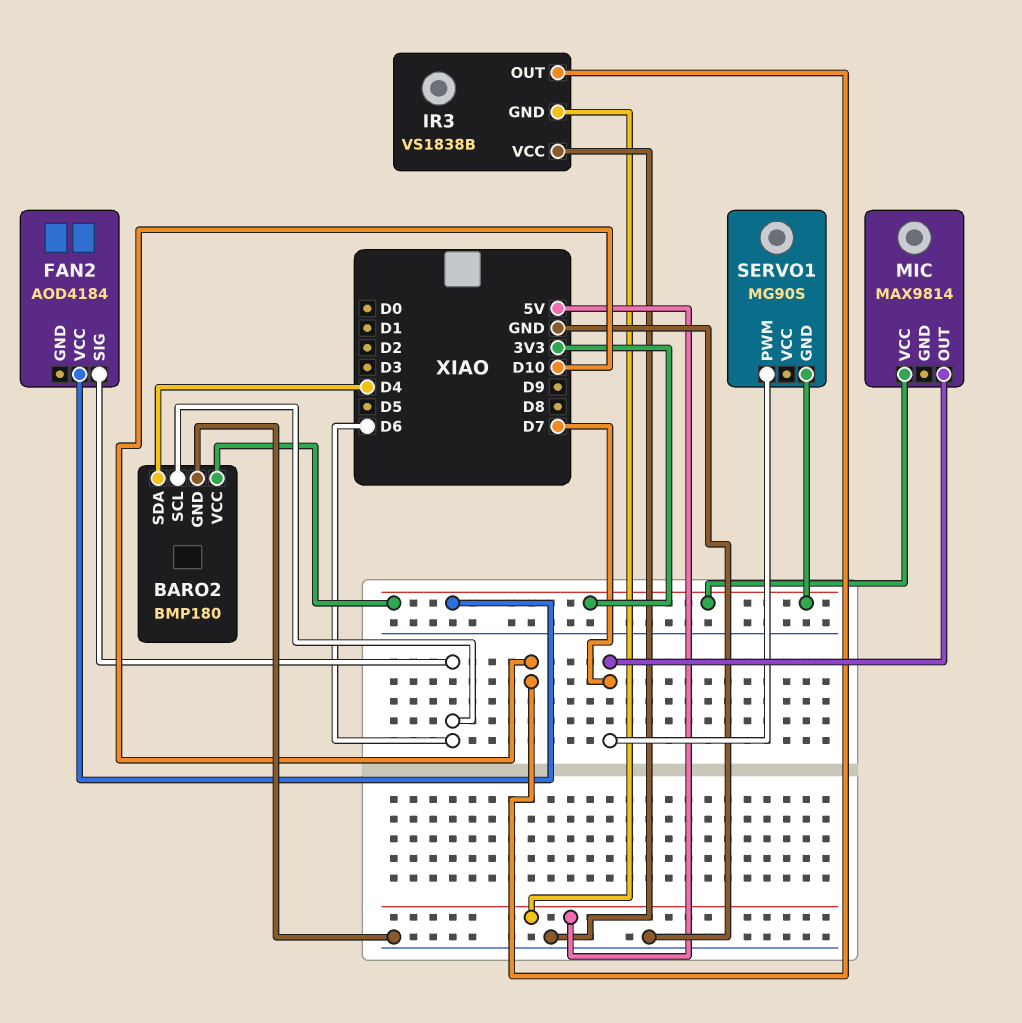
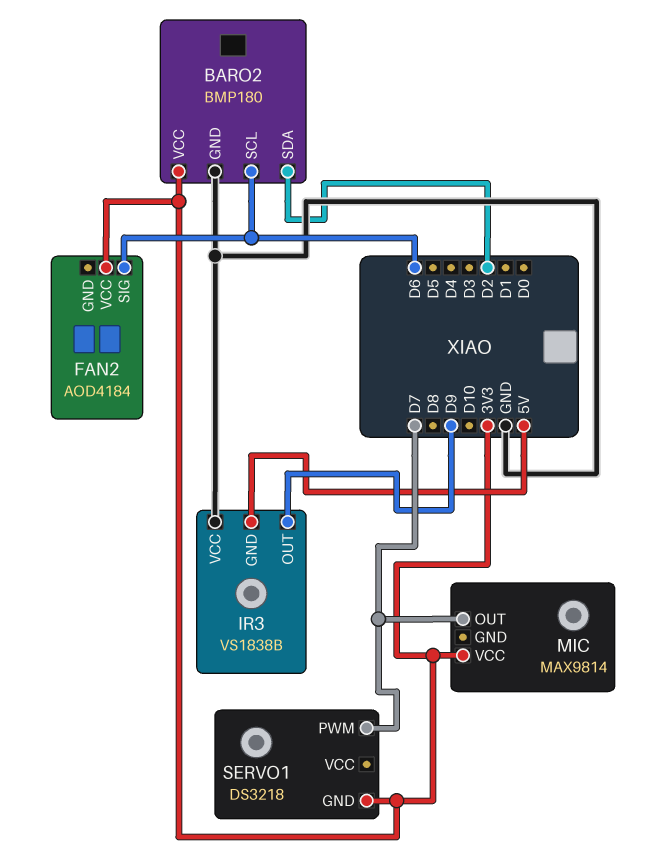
BARO2 pin SDA: D4 -> D2
IR3 pin OUT: D10 -> D9
SERVO1: MG90S -> DS3218

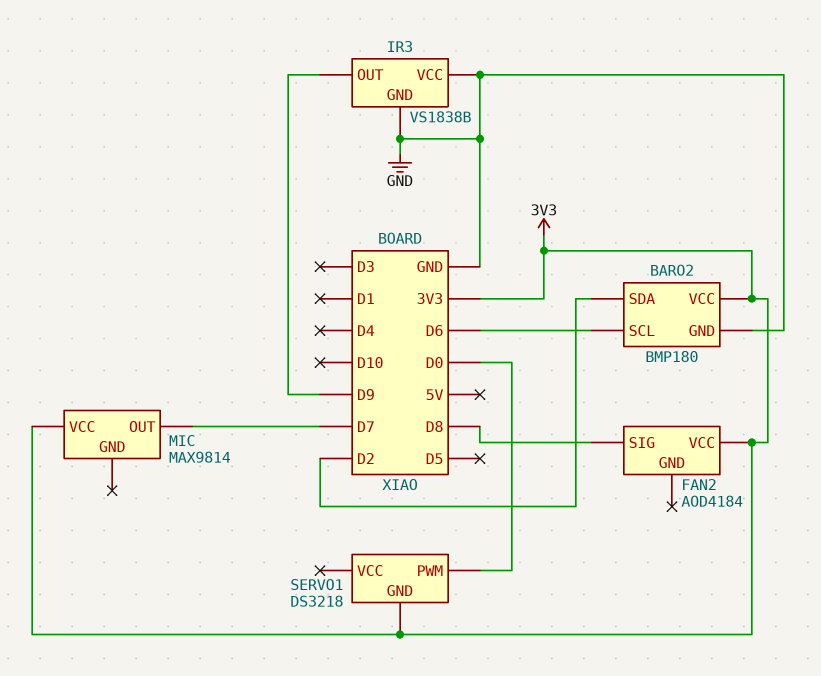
FAN2 pin SIG: D6 -> D8
IR3 pin GND: 5V -> GND
SERVO1 pin PWM: D7 -> D0

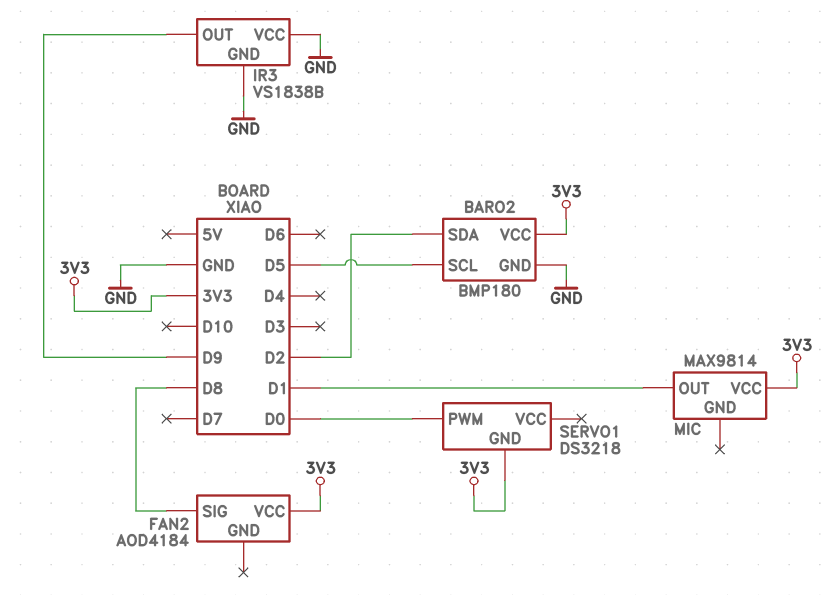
BARO2 pin SCL: D6 -> D5
MIC pin OUT: D7 -> D1

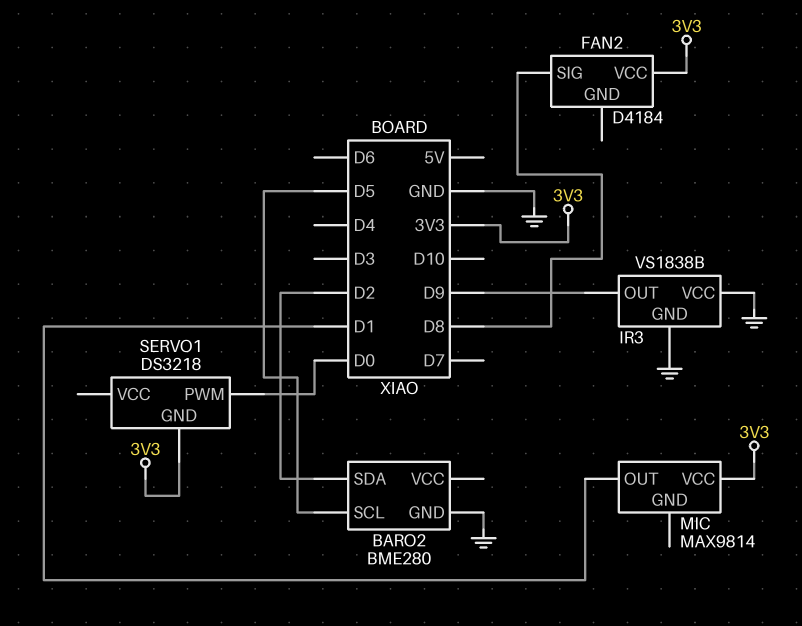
BARO2: BMP180 -> BME280
BARO2 pin VCC: 3V3 -> none
FAN2: AOD4184 -> D4184

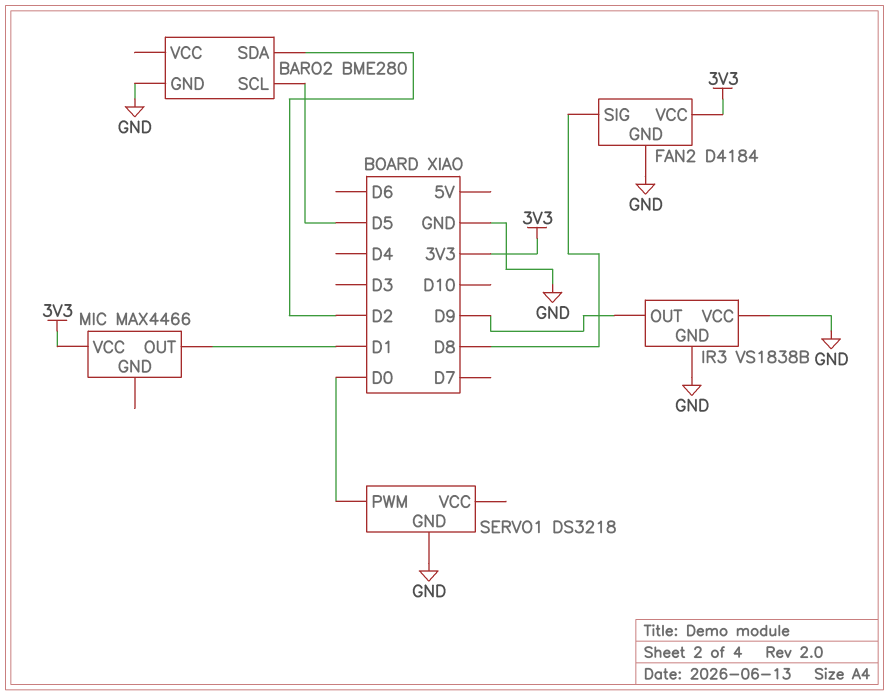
FAN2 pin GND: none -> GND
MIC: MAX9814 -> MAX4466
SERVO1 pin GND: 3V3 -> GND

